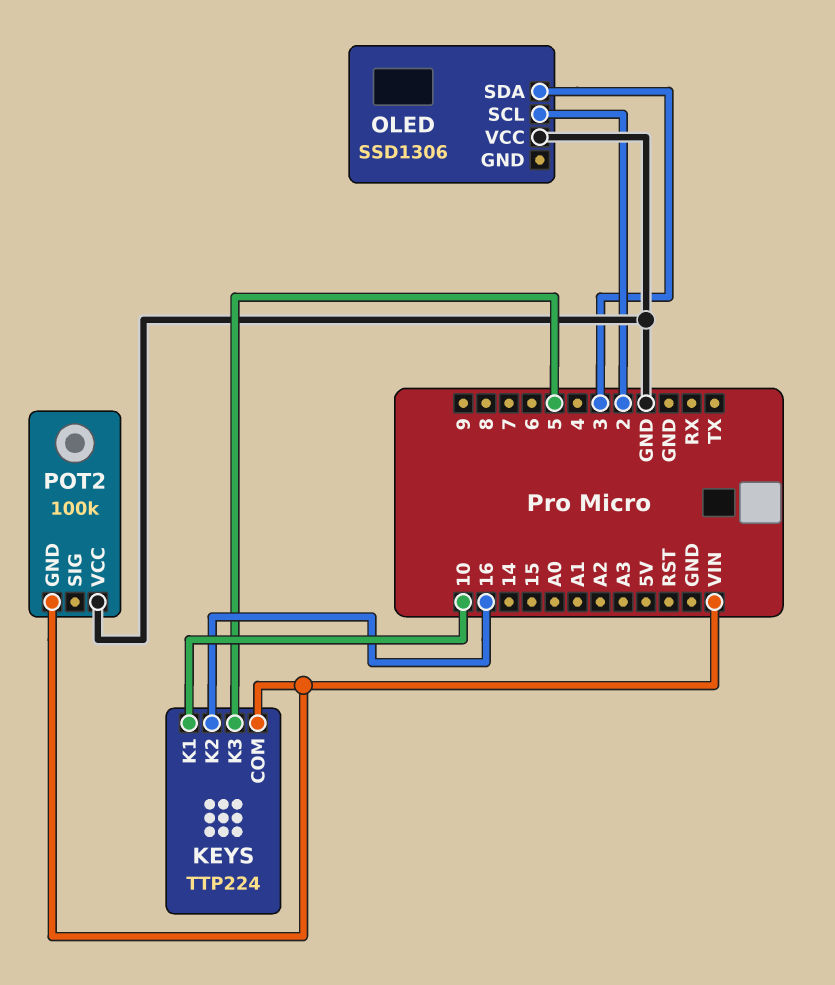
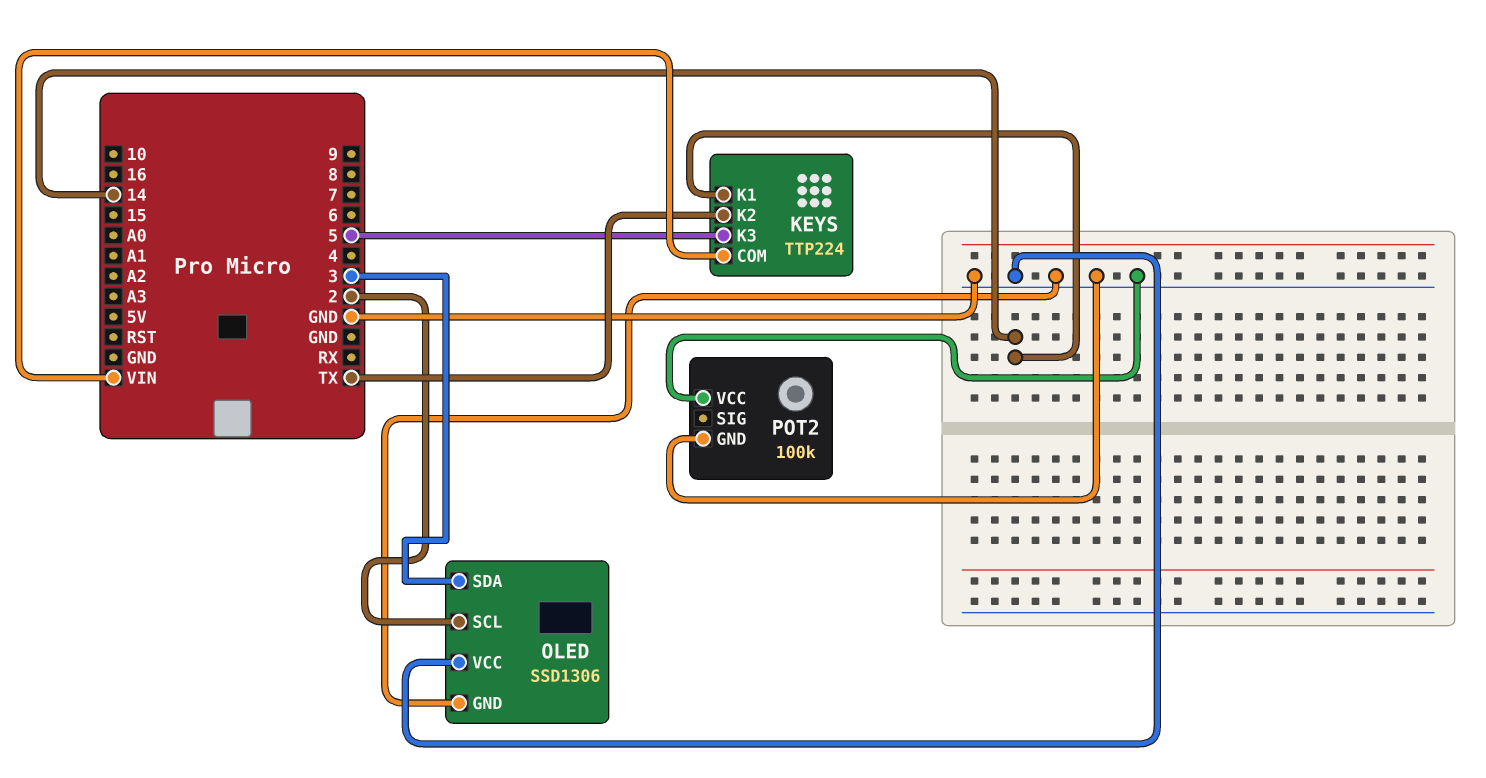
KEYS pin K1: 10 -> 14
KEYS pin K2: 16 -> TX
OLED pin GND: none -> GND
POT2 pin GND: VIN -> GND

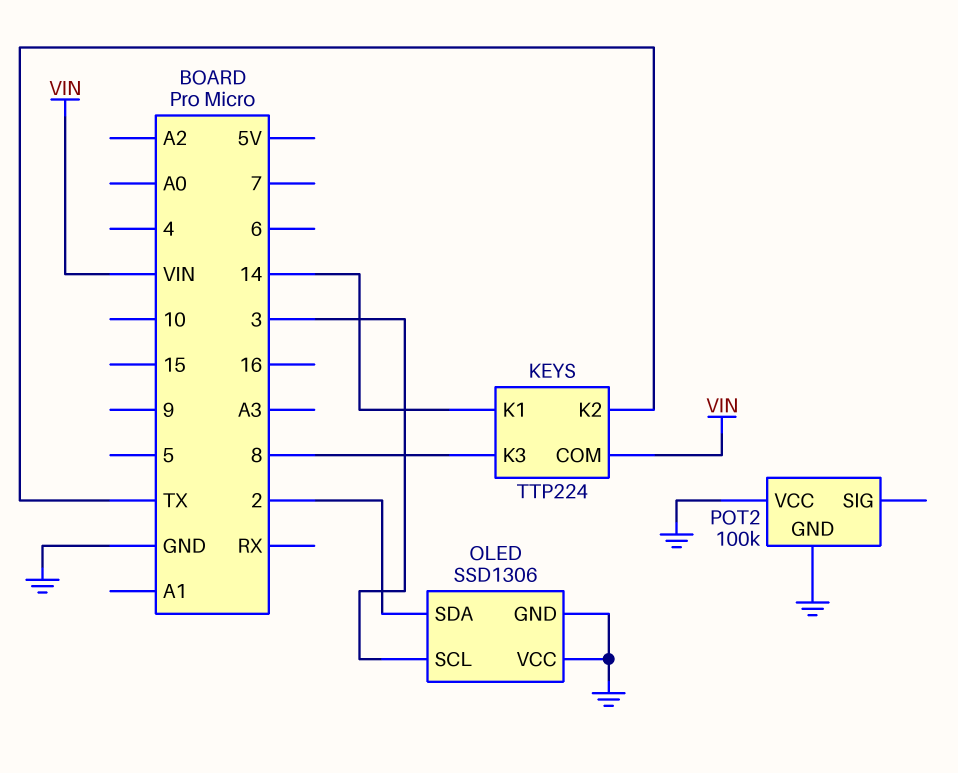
KEYS pin K3: 5 -> 8
OLED pin SCL: 2 -> 3
OLED pin SDA: 3 -> 2

